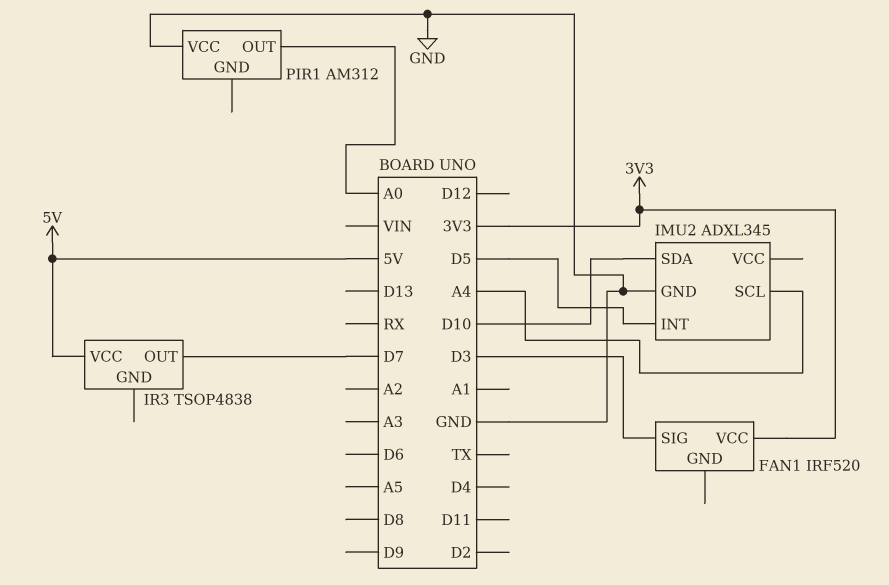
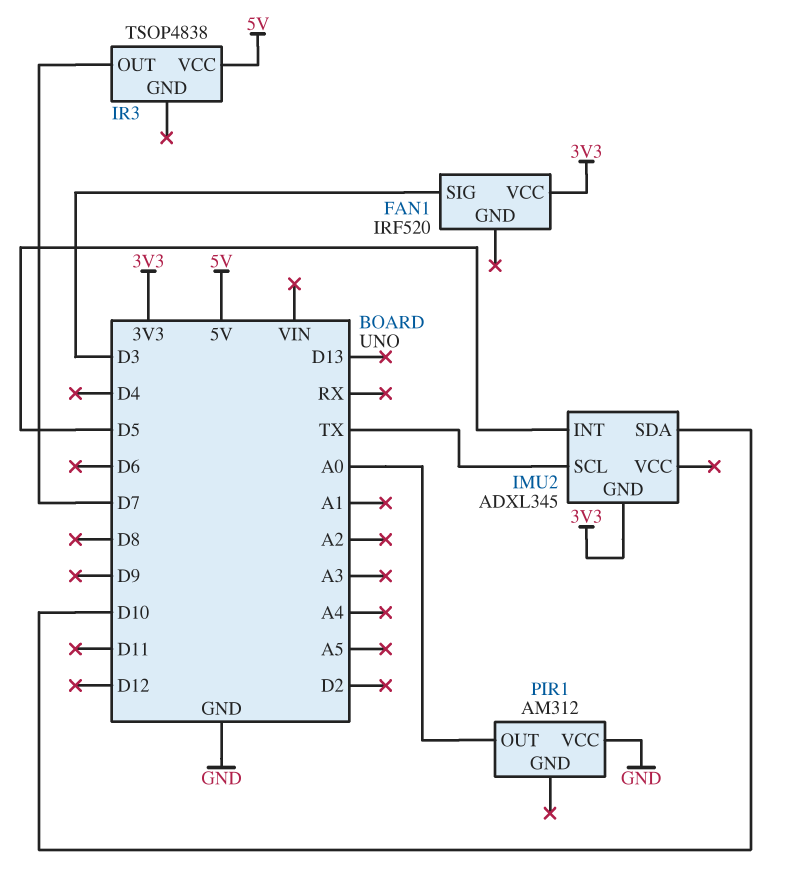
IMU2 pin GND: GND -> 3V3
IMU2 pin SCL: A4 -> TX

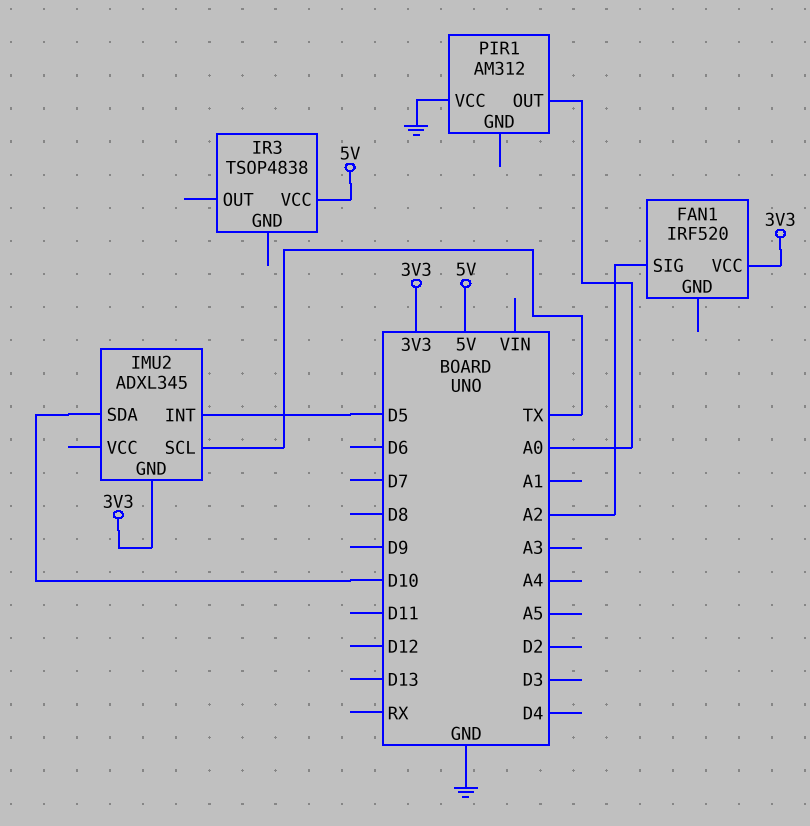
FAN1 pin SIG: D3 -> A2
IR3 pin OUT: D7 -> none

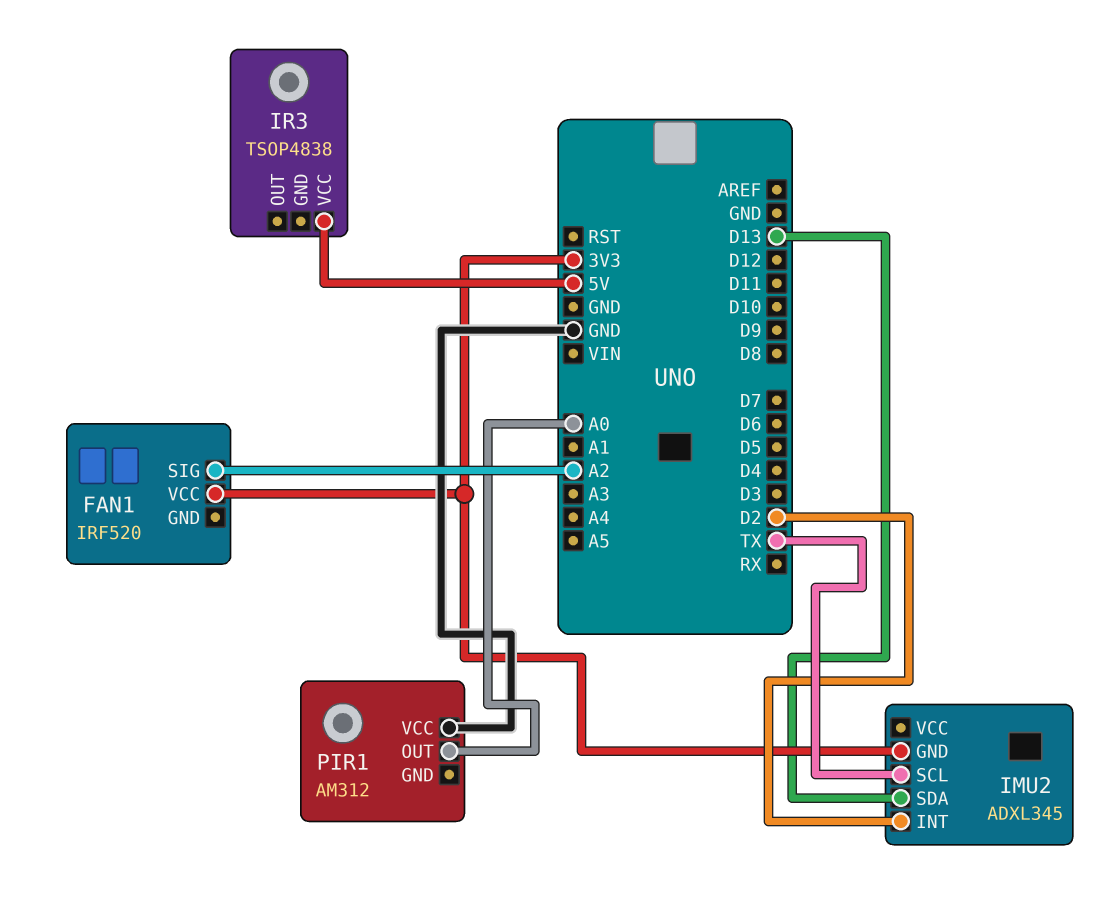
IMU2 pin INT: D5 -> D2
IMU2 pin SDA: D10 -> D13

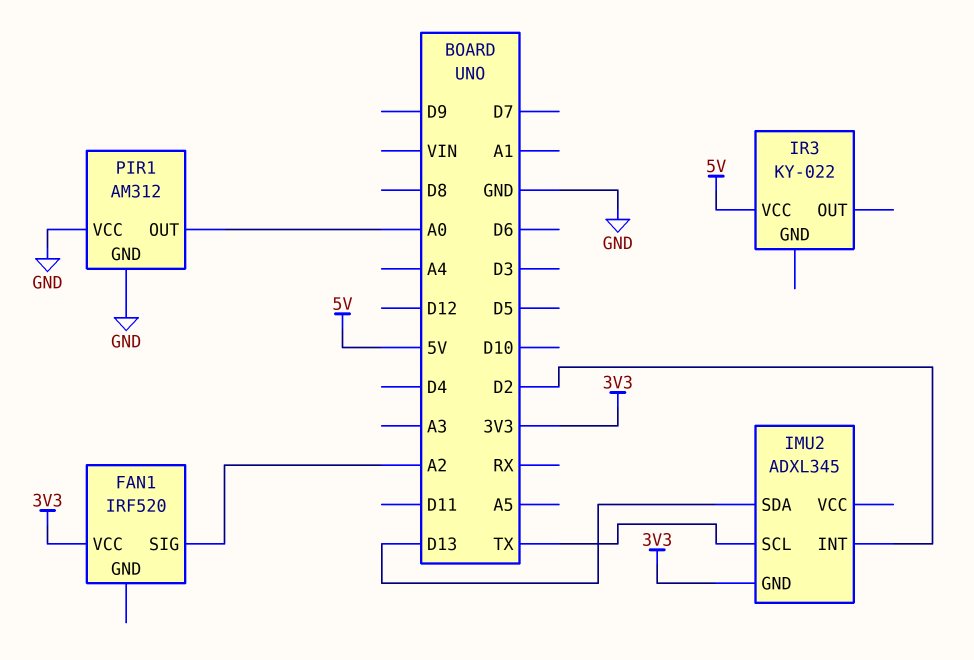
IR3: TSOP4838 -> KY-022
PIR1 pin GND: none -> GND

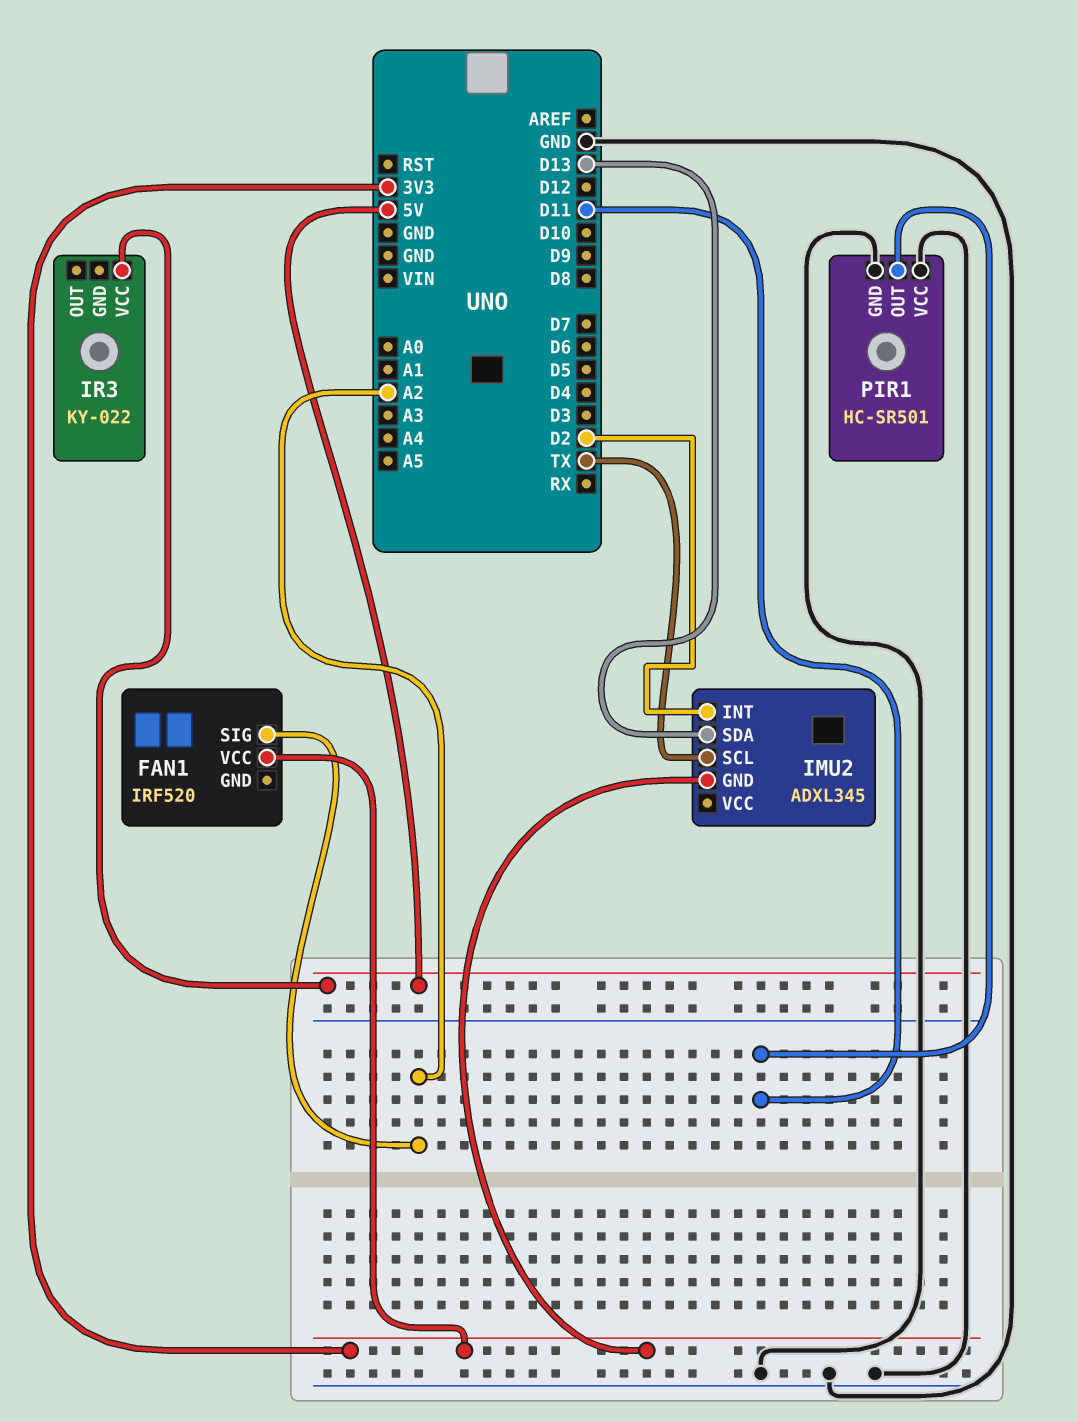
PIR1: AM312 -> HC-SR501
PIR1 pin OUT: A0 -> D11

